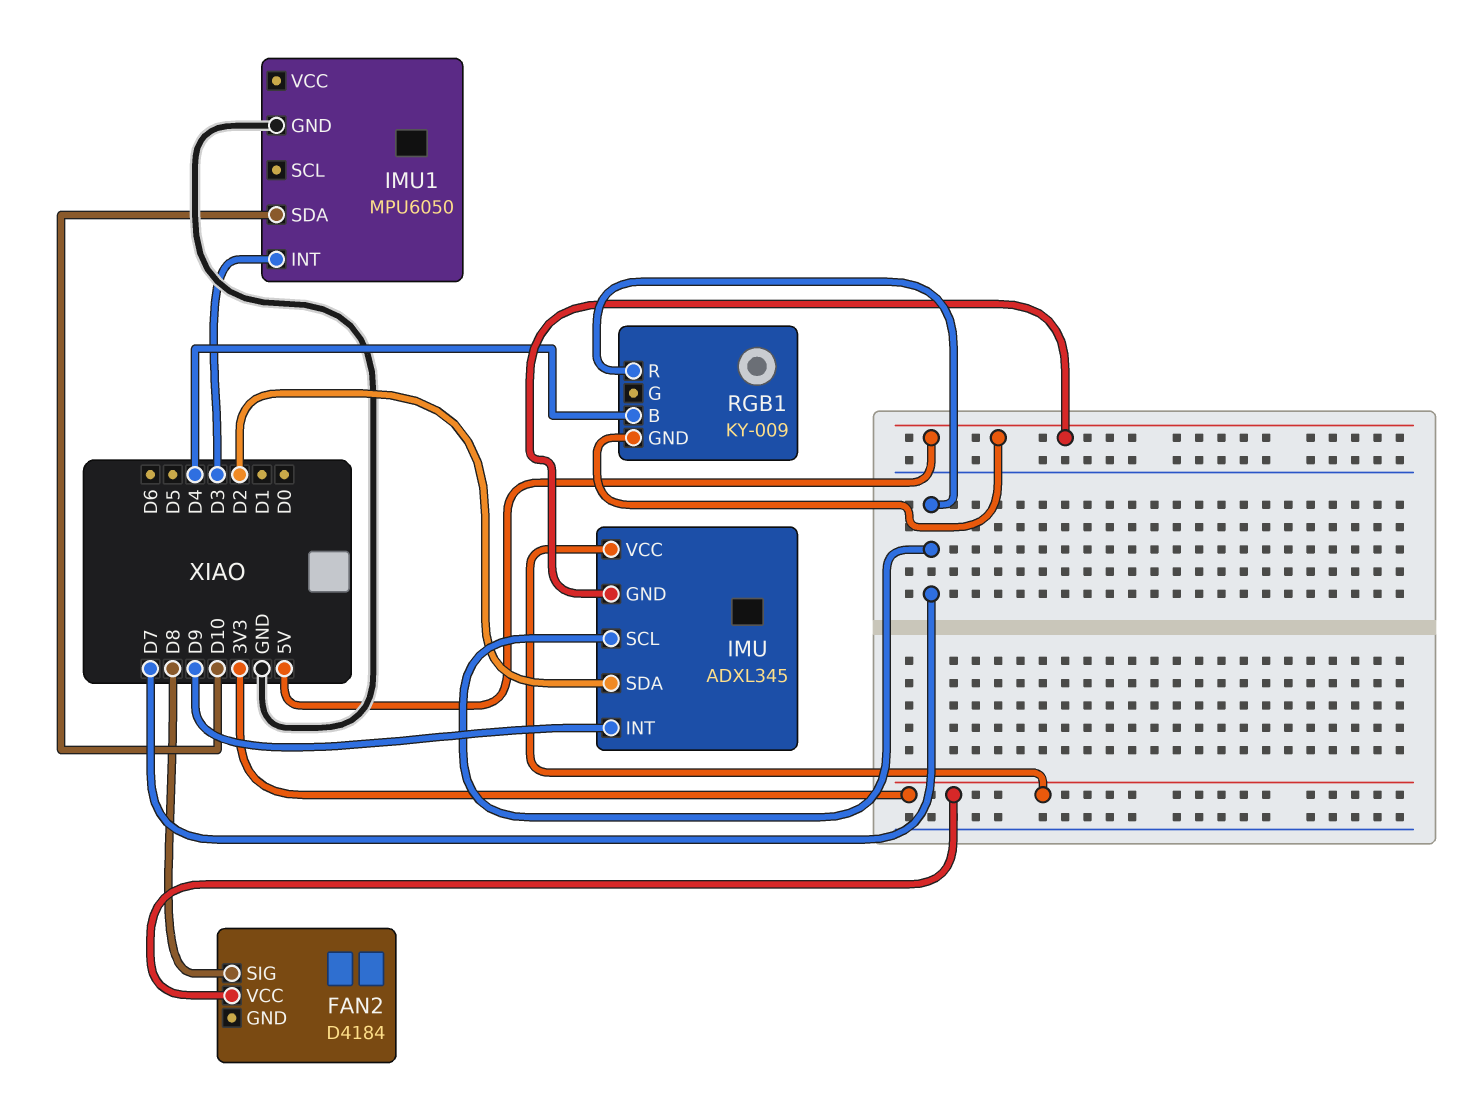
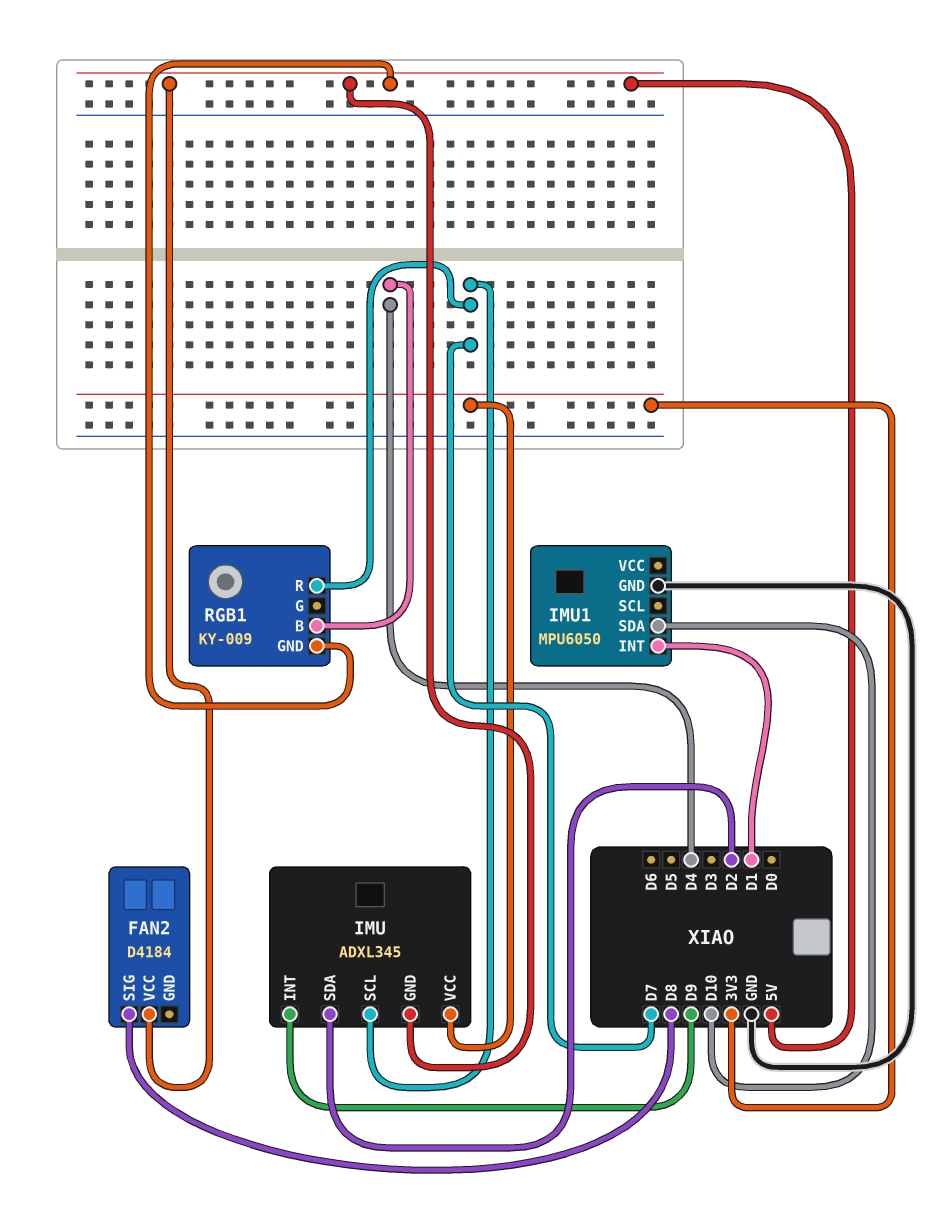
FAN2 pin VCC: 3V3 -> 5V
IMU1 pin INT: D3 -> D1

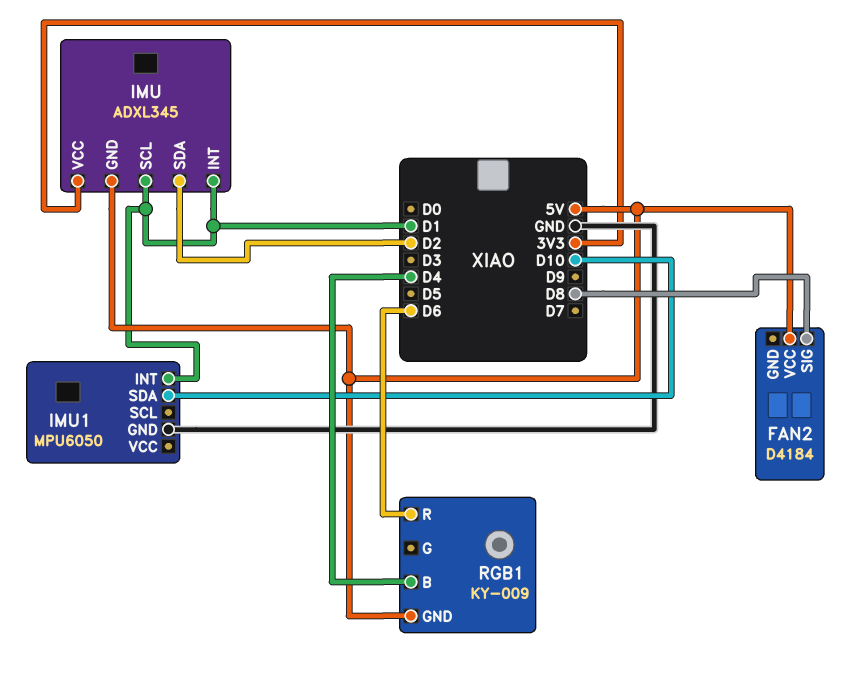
IMU pin INT: D9 -> D1
IMU pin SCL: D7 -> D1
RGB1 pin R: D7 -> D6

